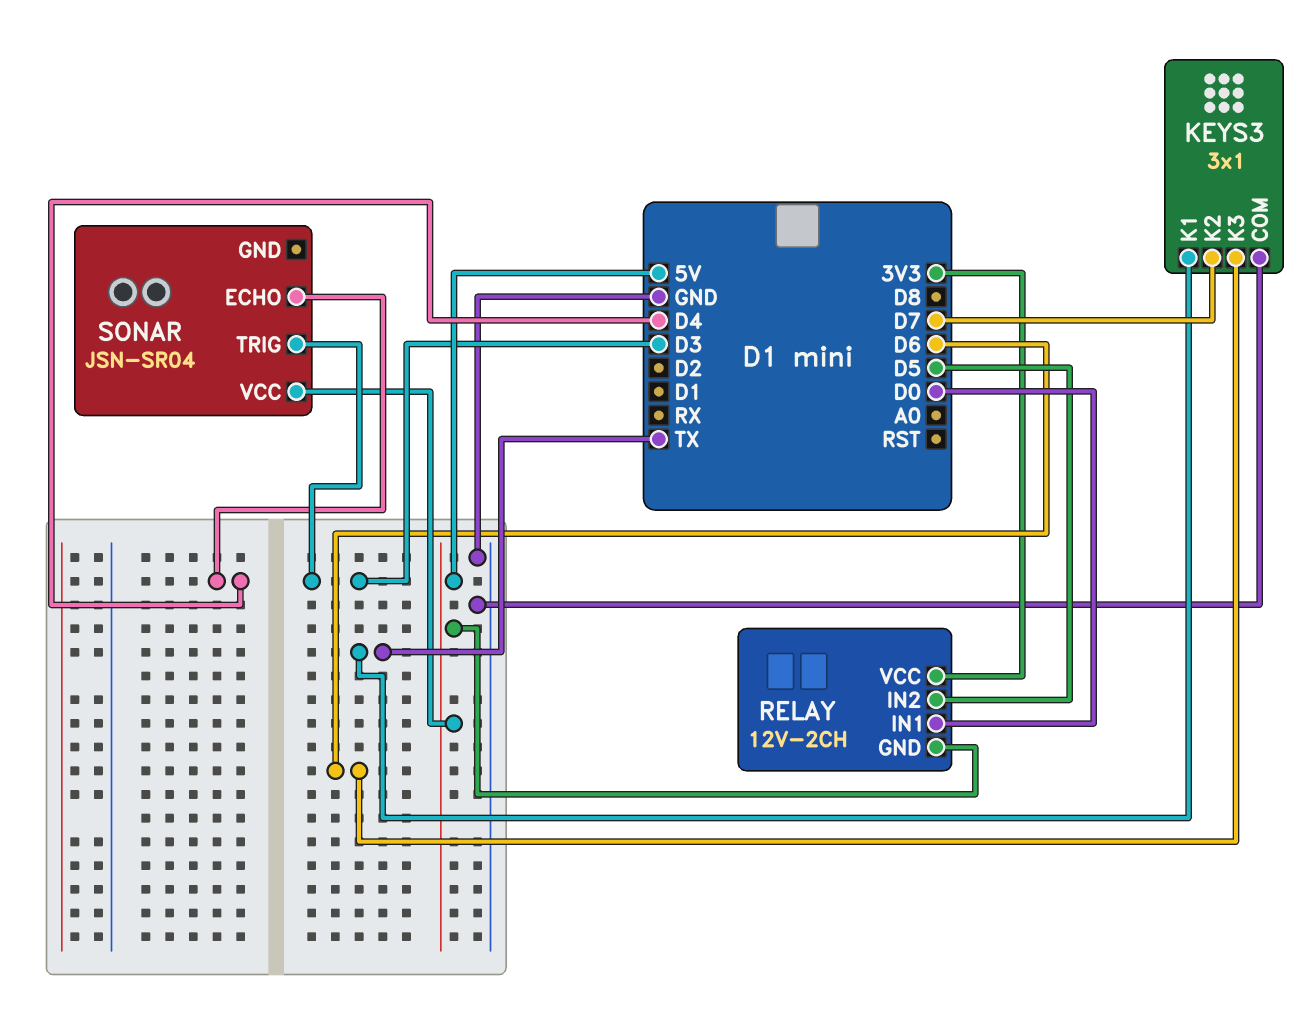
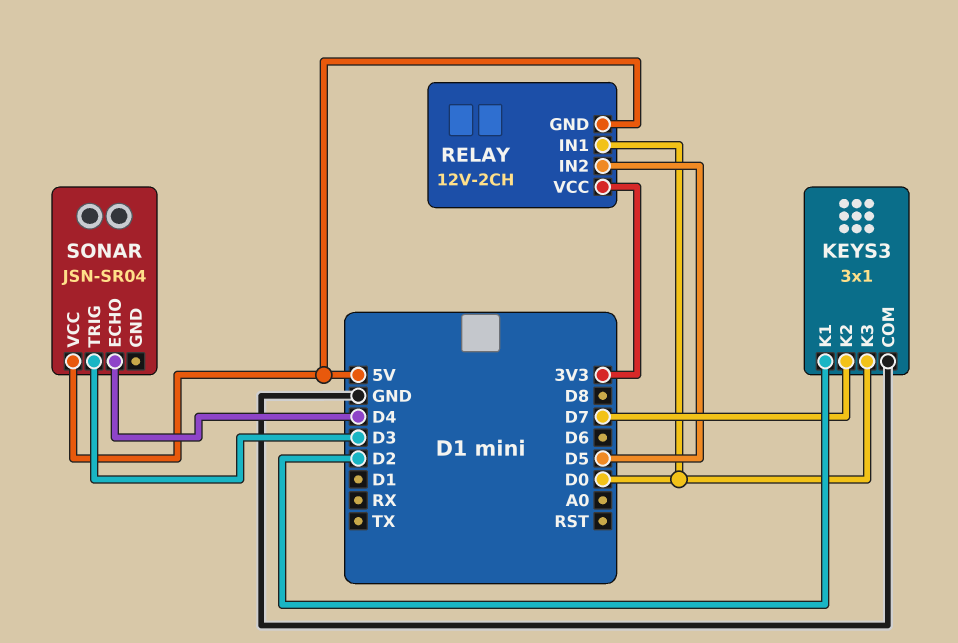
KEYS3 pin K1: TX -> D2
KEYS3 pin K3: D6 -> D0

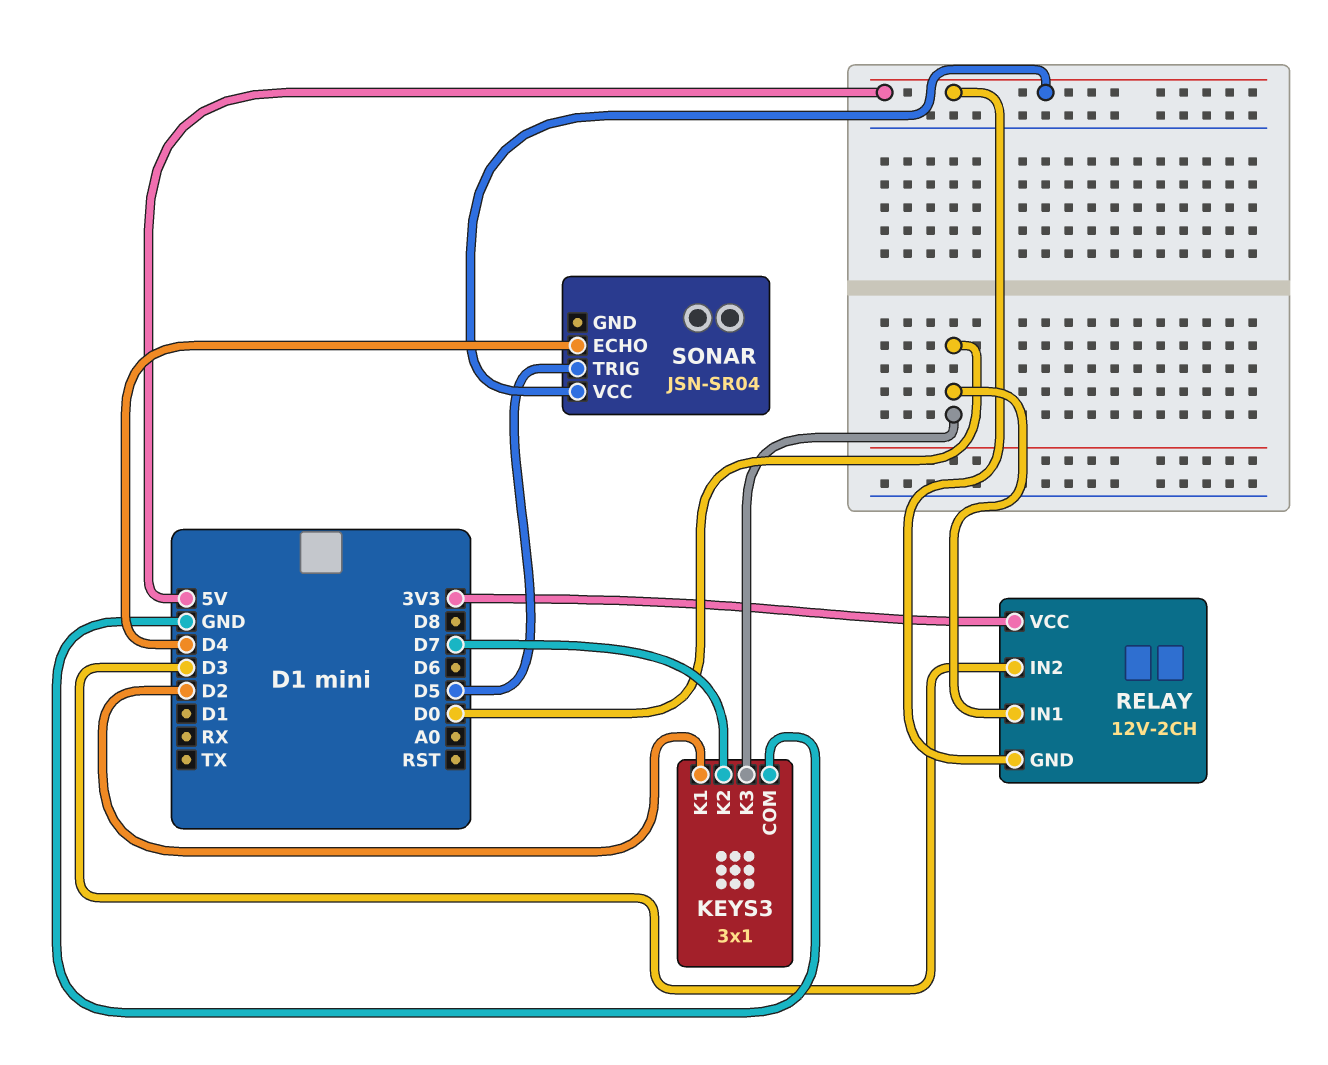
RELAY pin IN2: D5 -> D3
SONAR pin TRIG: D3 -> D5

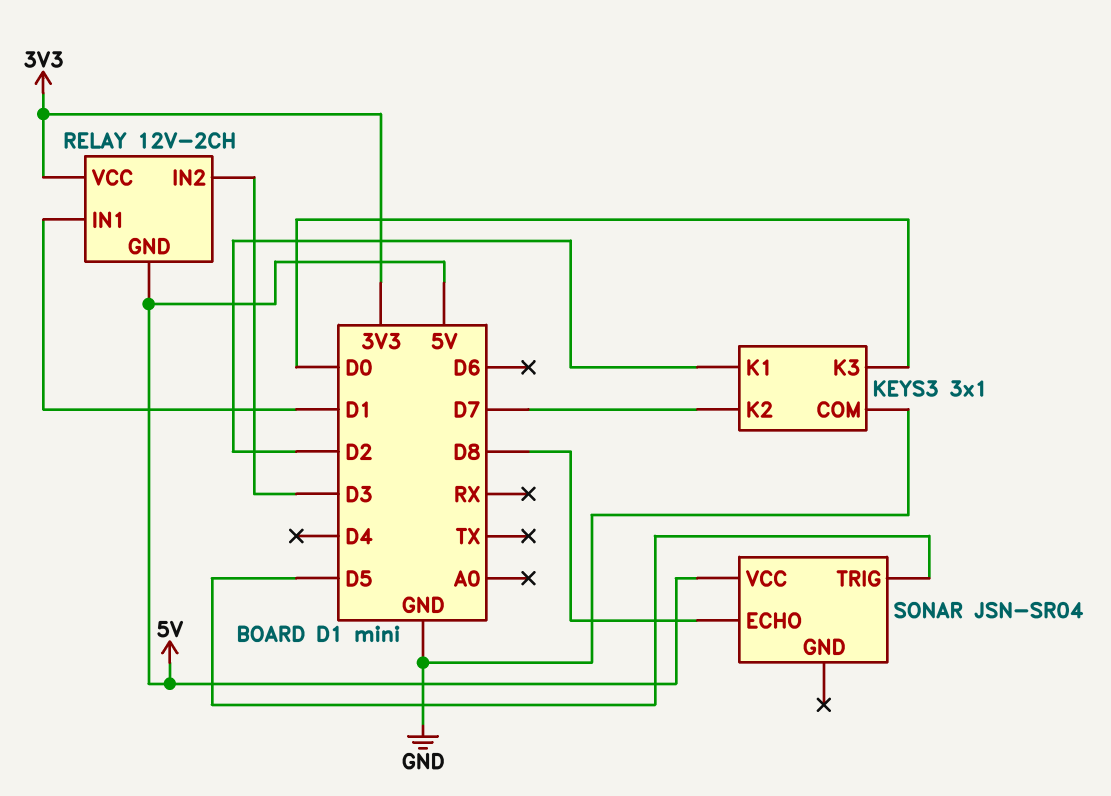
RELAY pin IN1: D0 -> D1
SONAR pin ECHO: D4 -> D8

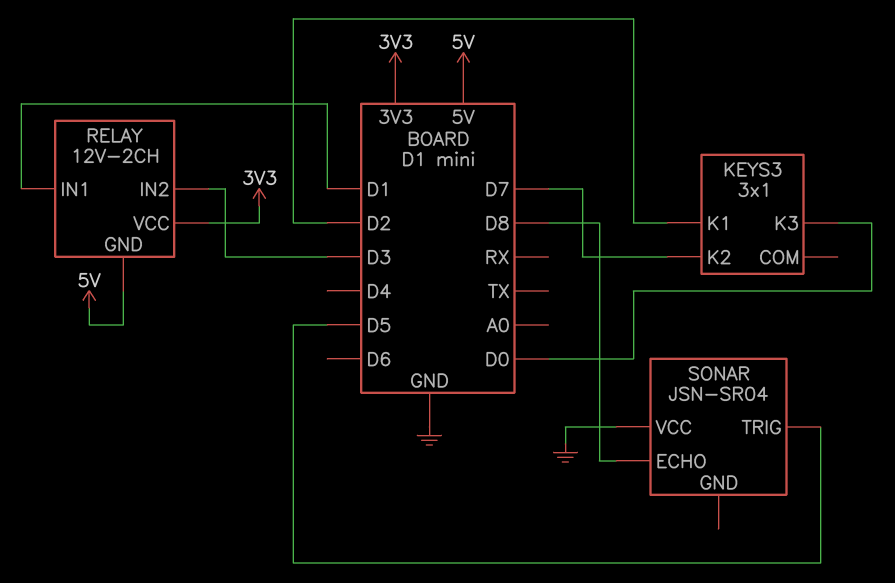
KEYS3 pin COM: GND -> none
SONAR pin VCC: 5V -> GND

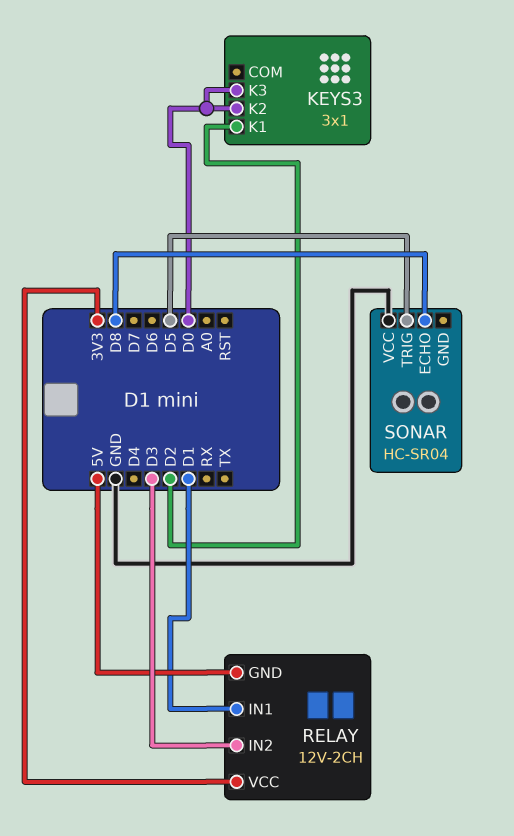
KEYS3 pin K2: D7 -> D0
SONAR: JSN-SR04 -> HC-SR04

